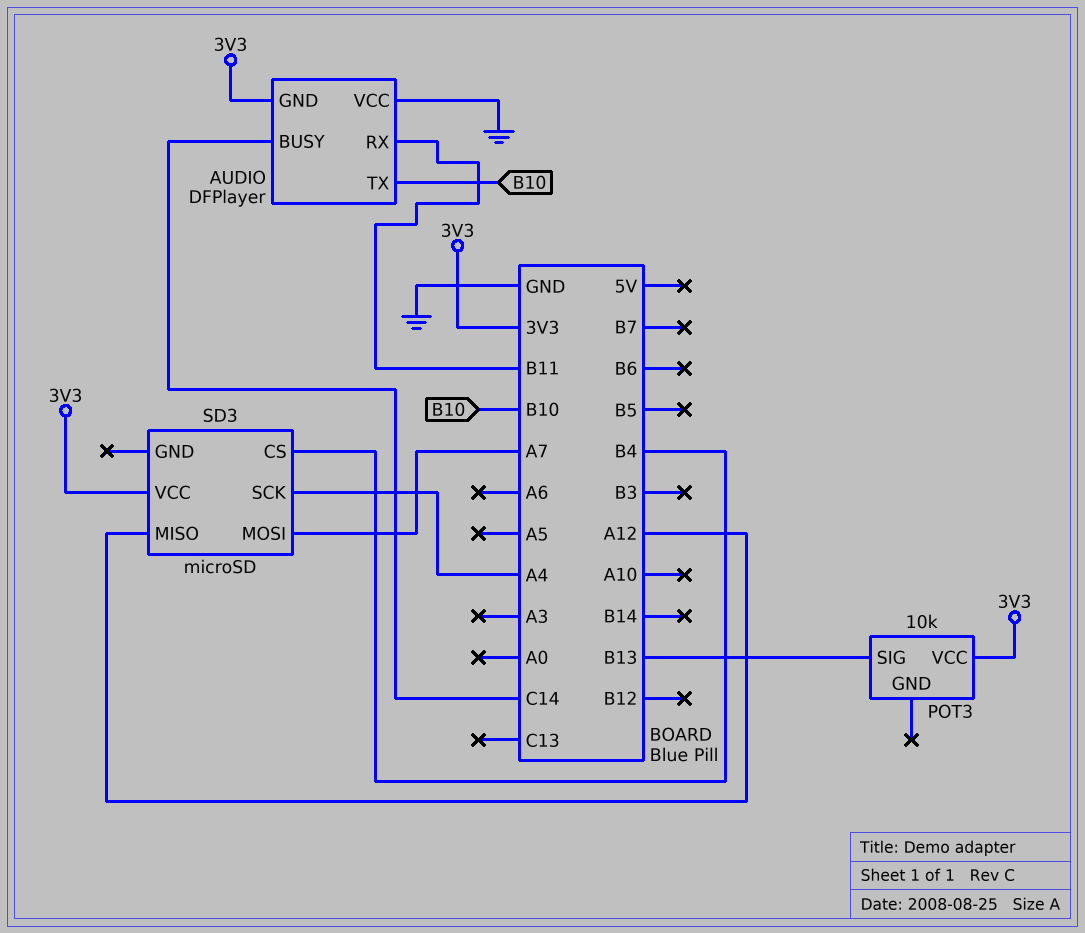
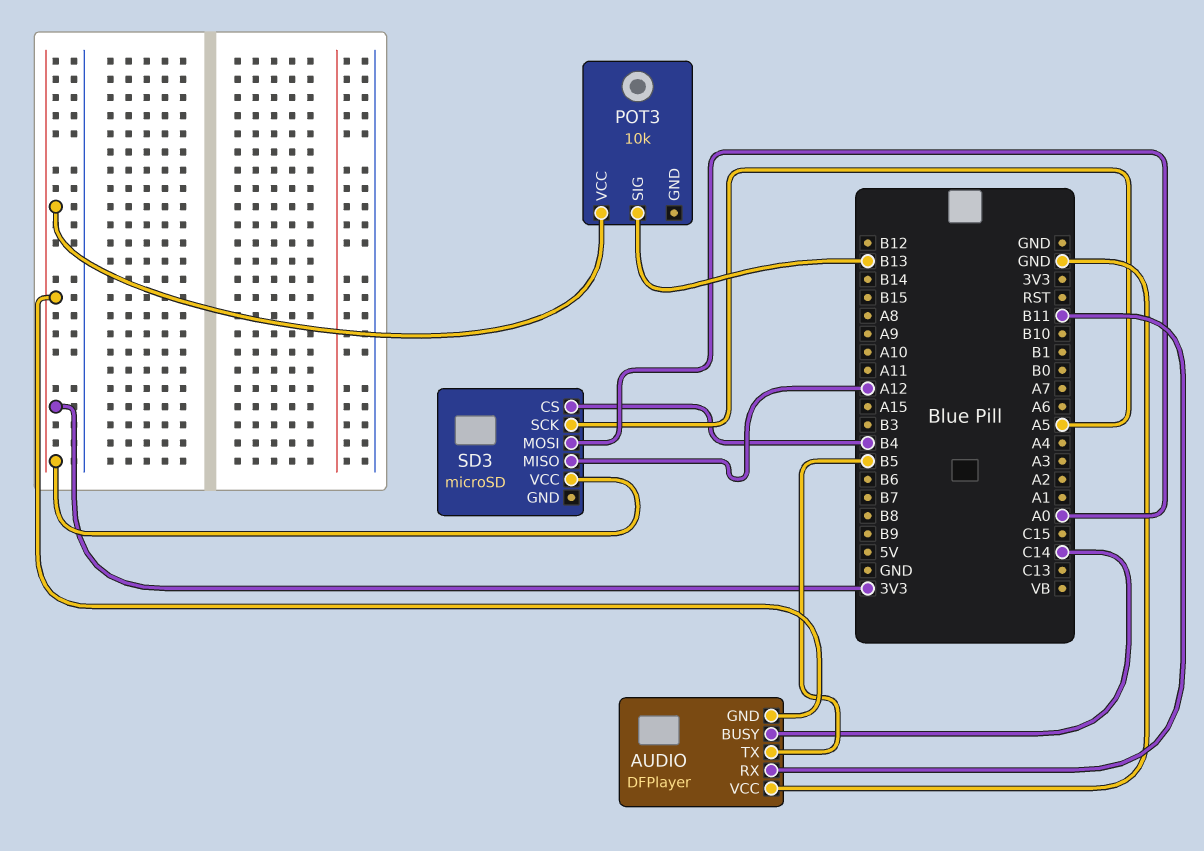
AUDIO pin TX: B10 -> B5
SD3 pin MOSI: A7 -> A0
SD3 pin SCK: A4 -> A5

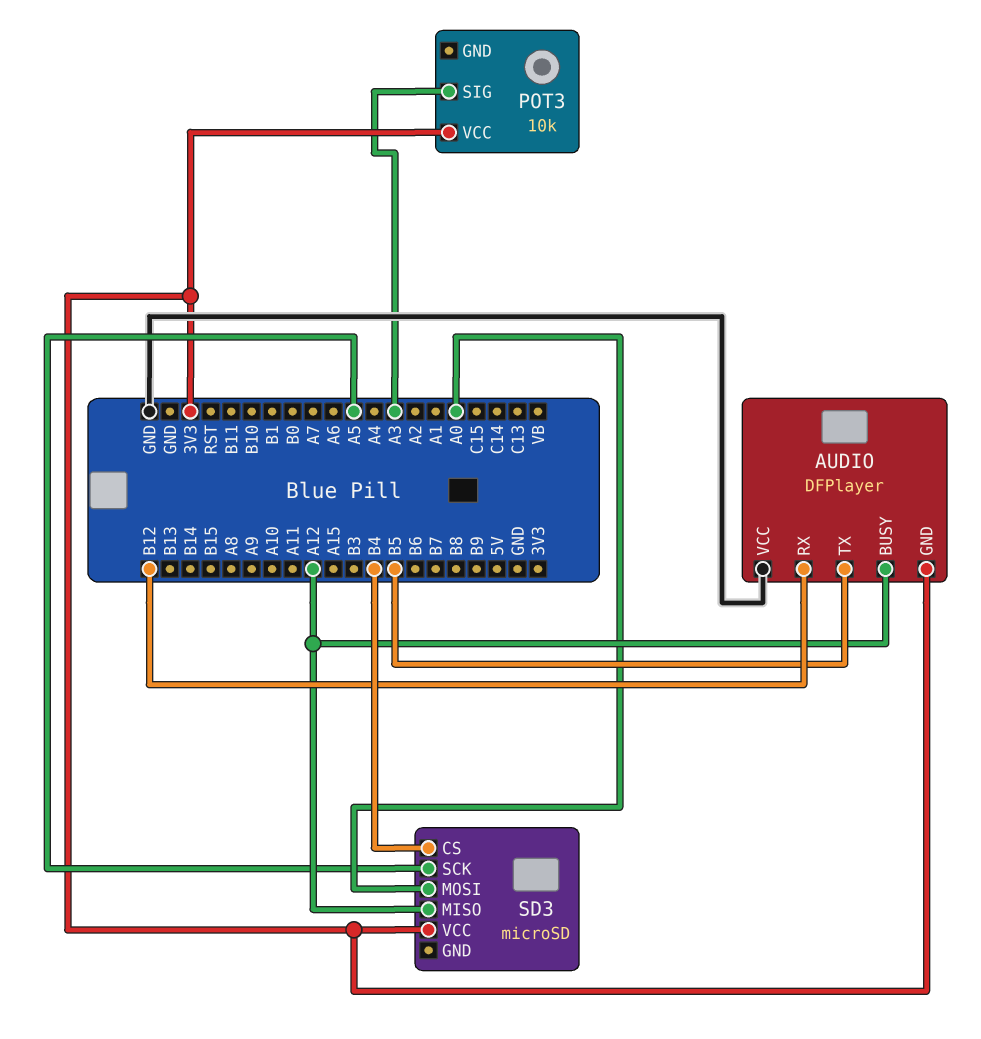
AUDIO pin BUSY: C14 -> A12
AUDIO pin RX: B11 -> B12
POT3 pin SIG: B13 -> A3

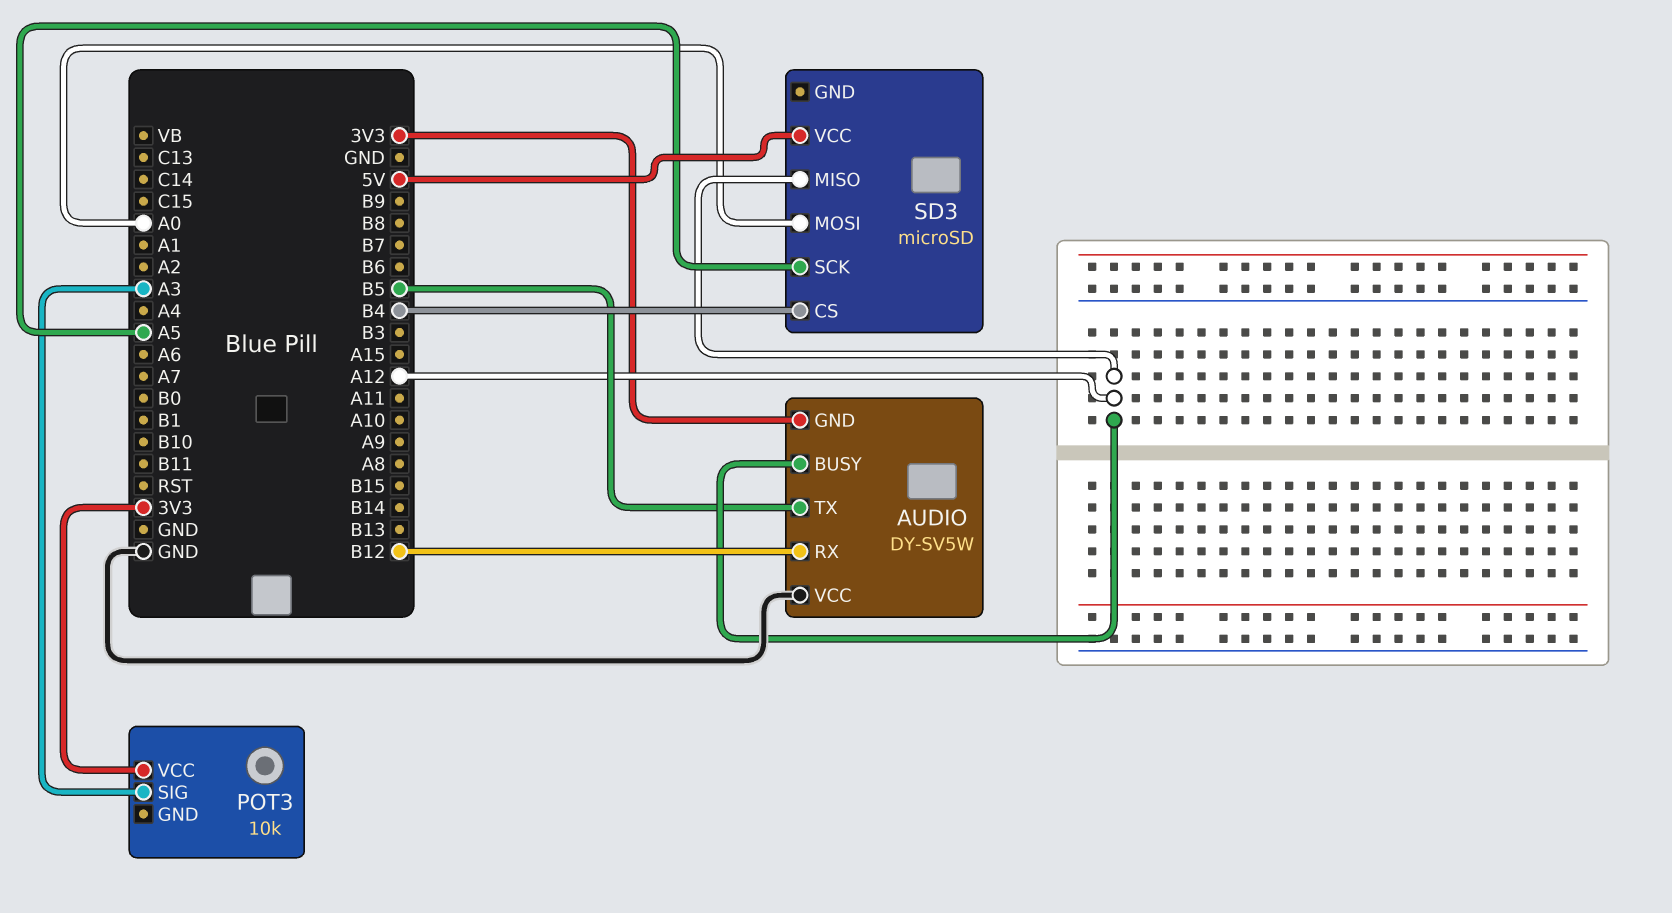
AUDIO: DFPlayer -> DY-SV5W
SD3 pin VCC: 3V3 -> 5V

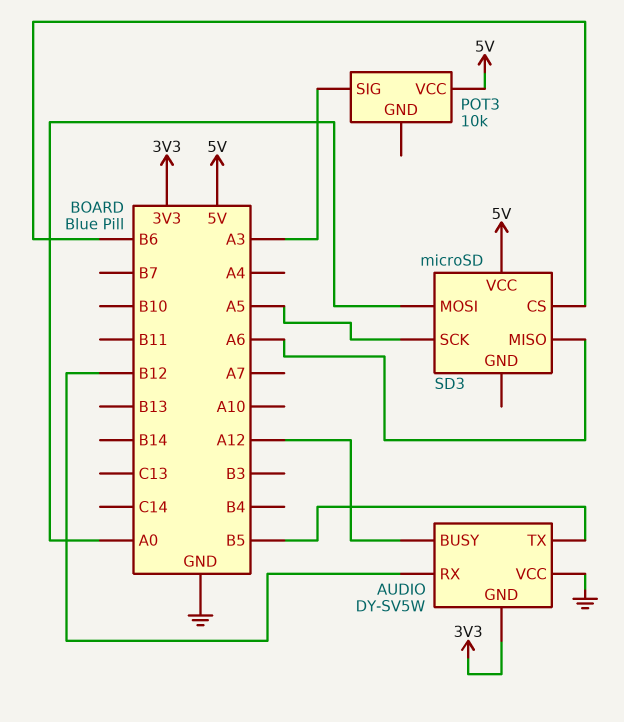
POT3 pin VCC: 3V3 -> 5V
SD3 pin CS: B4 -> B6
SD3 pin MISO: A12 -> A6

